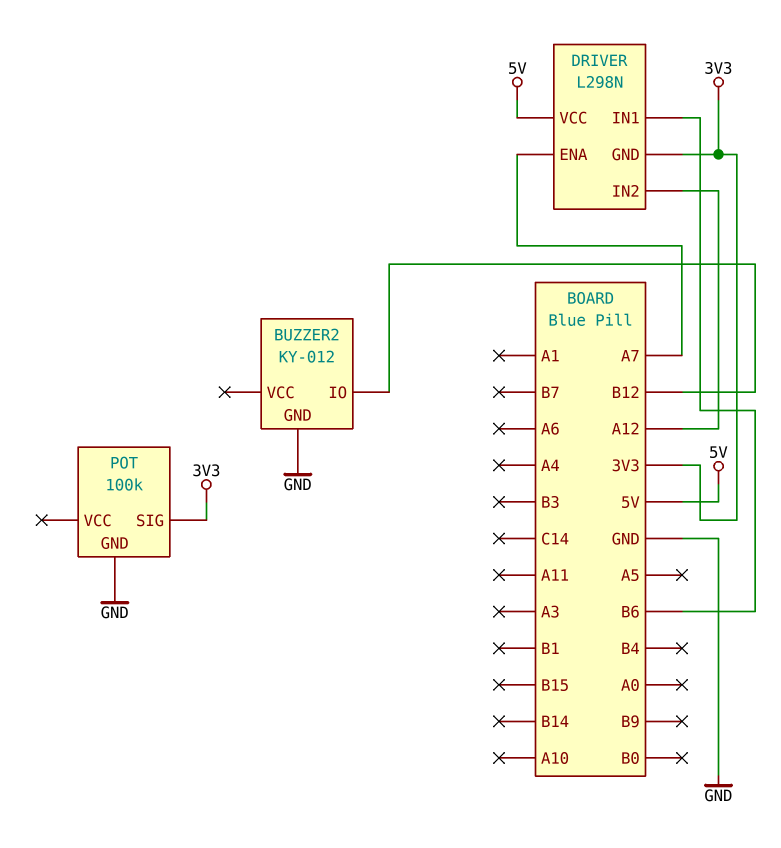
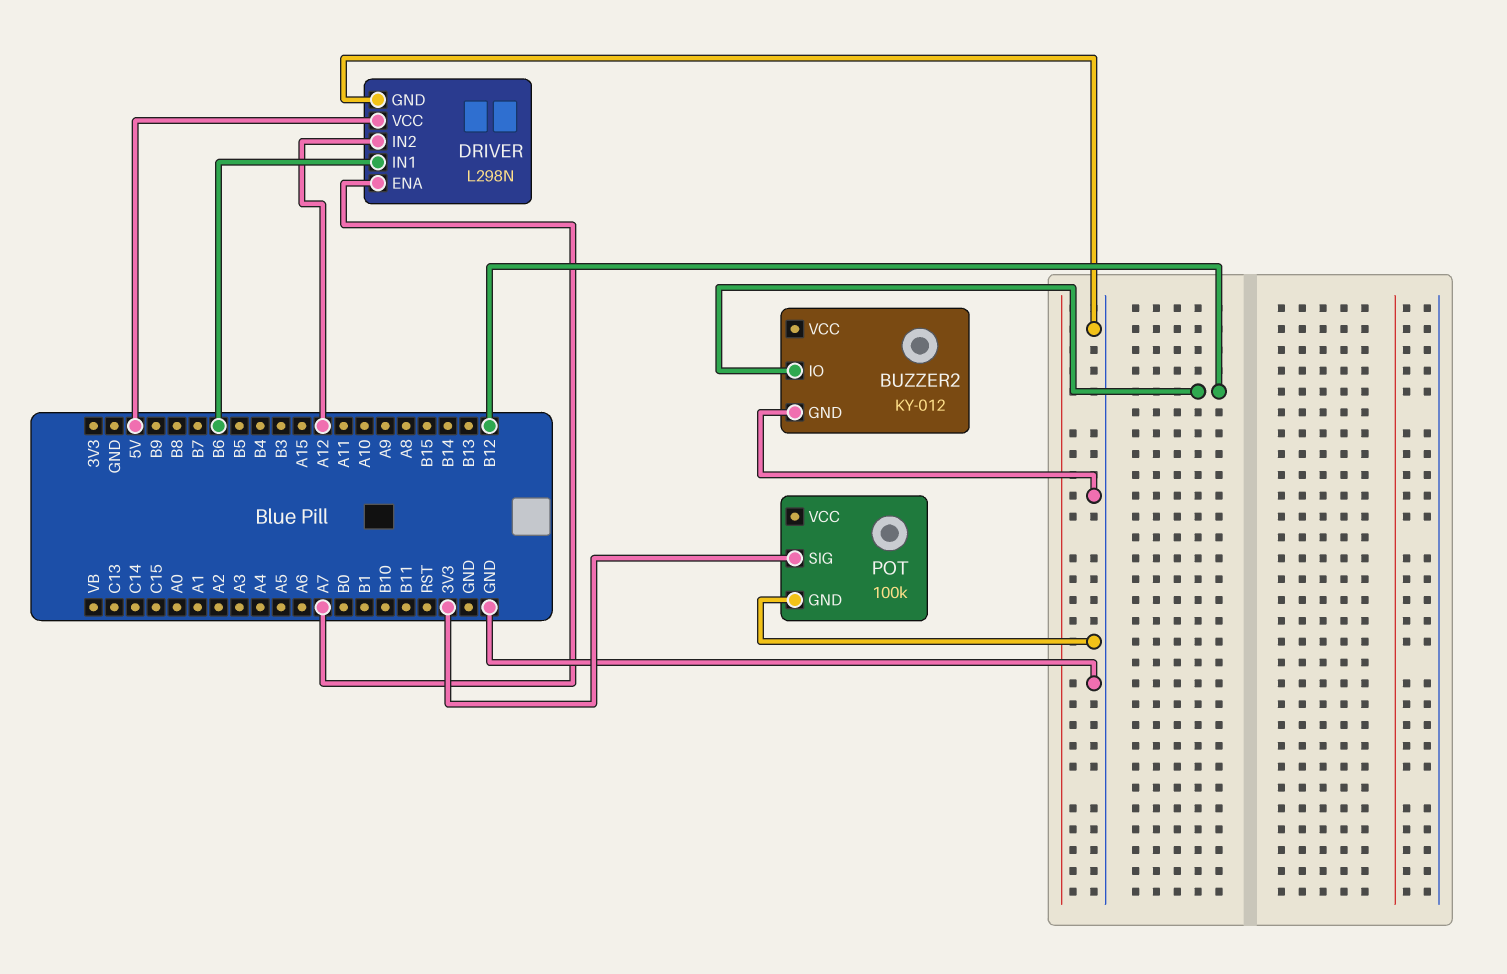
DRIVER pin GND: 3V3 -> GND

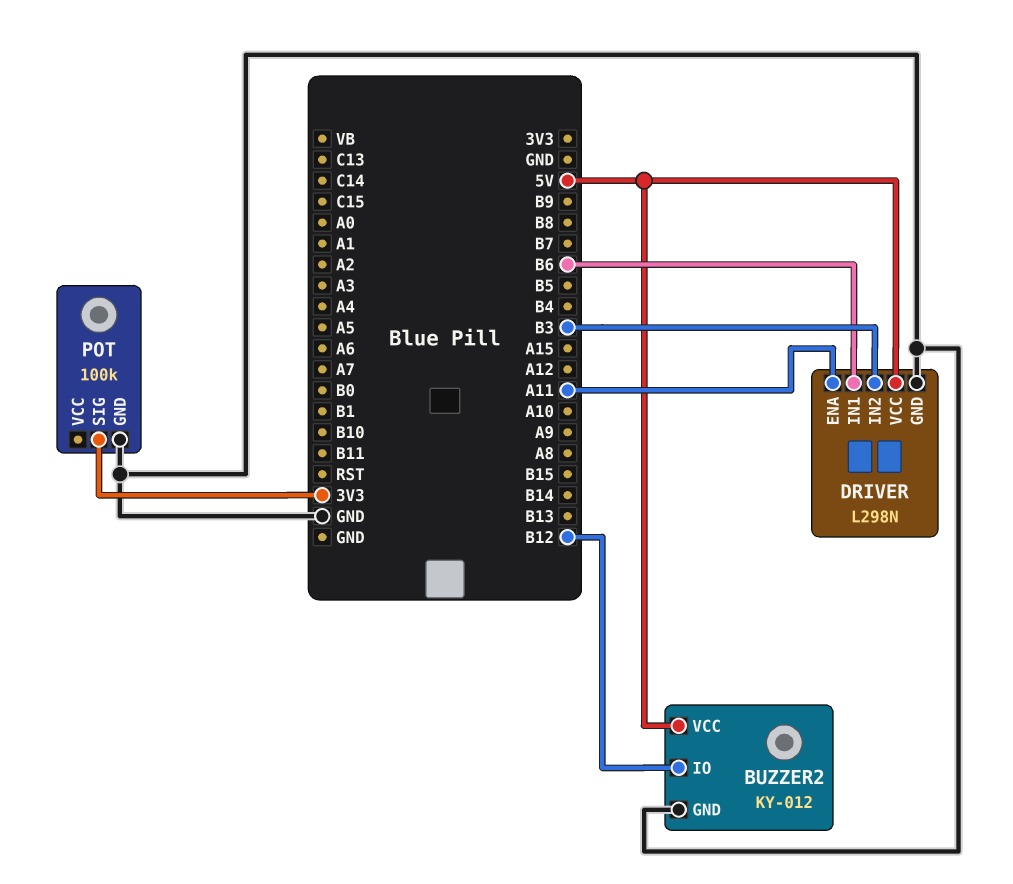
BUZZER2 pin VCC: none -> 5V
DRIVER pin ENA: A7 -> A11
DRIVER pin IN2: A12 -> B3

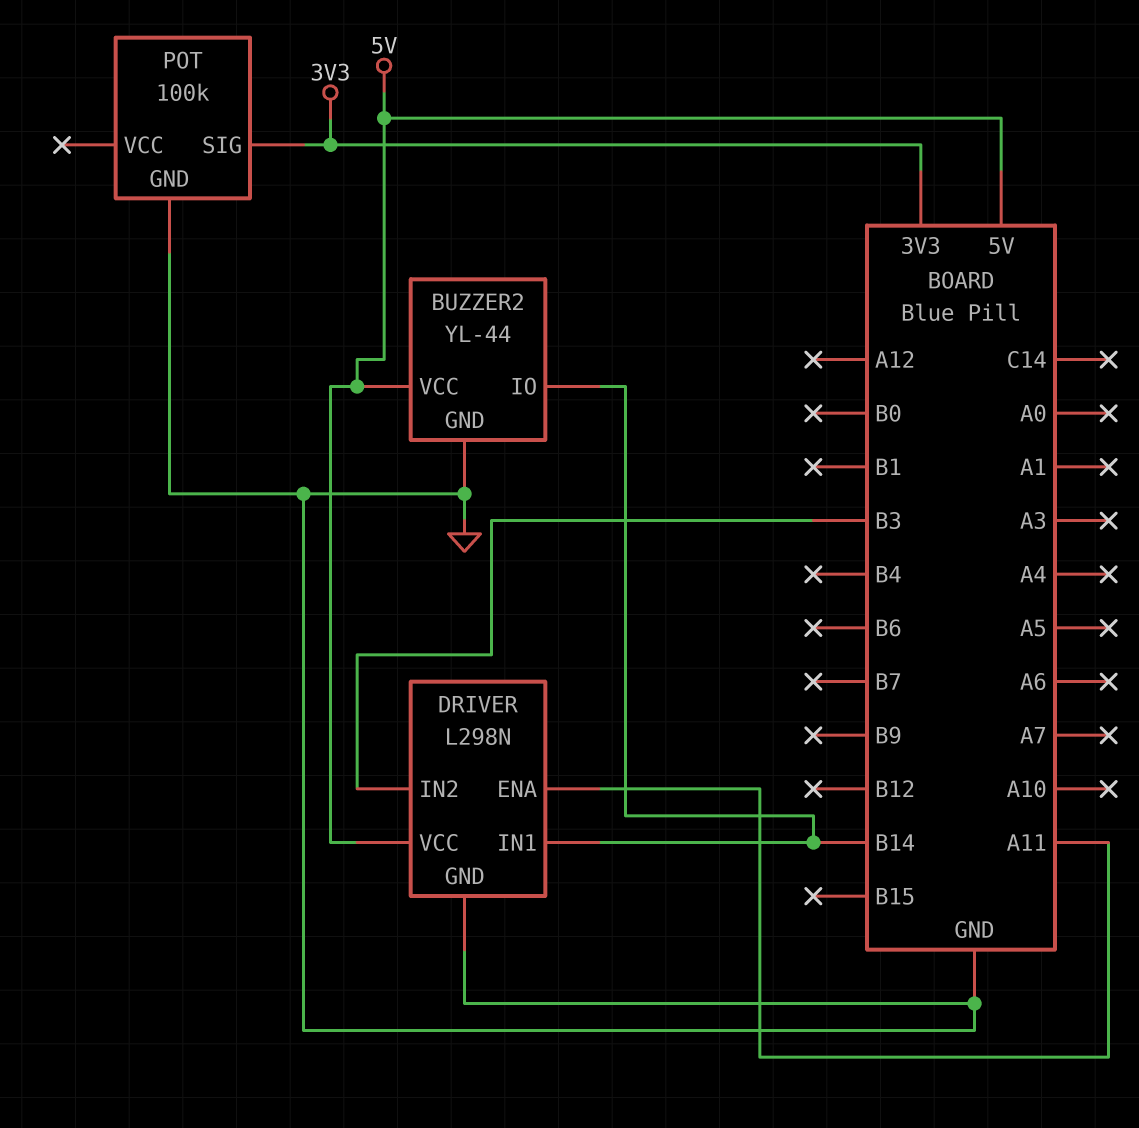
BUZZER2: KY-012 -> YL-44
BUZZER2 pin IO: B12 -> B14
DRIVER pin IN1: B6 -> B14

